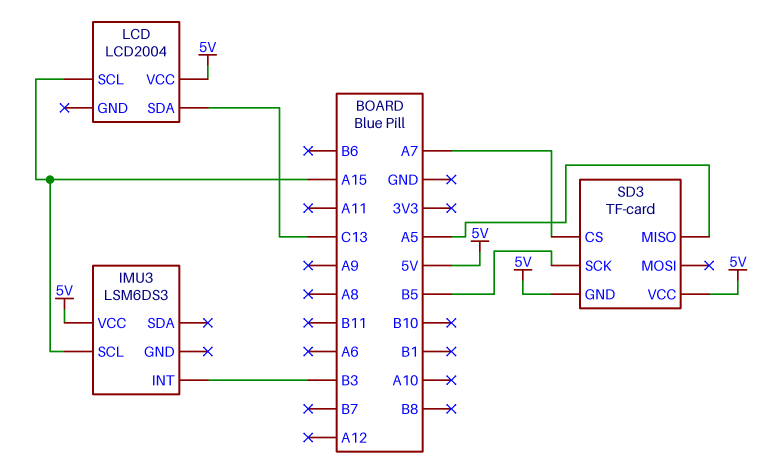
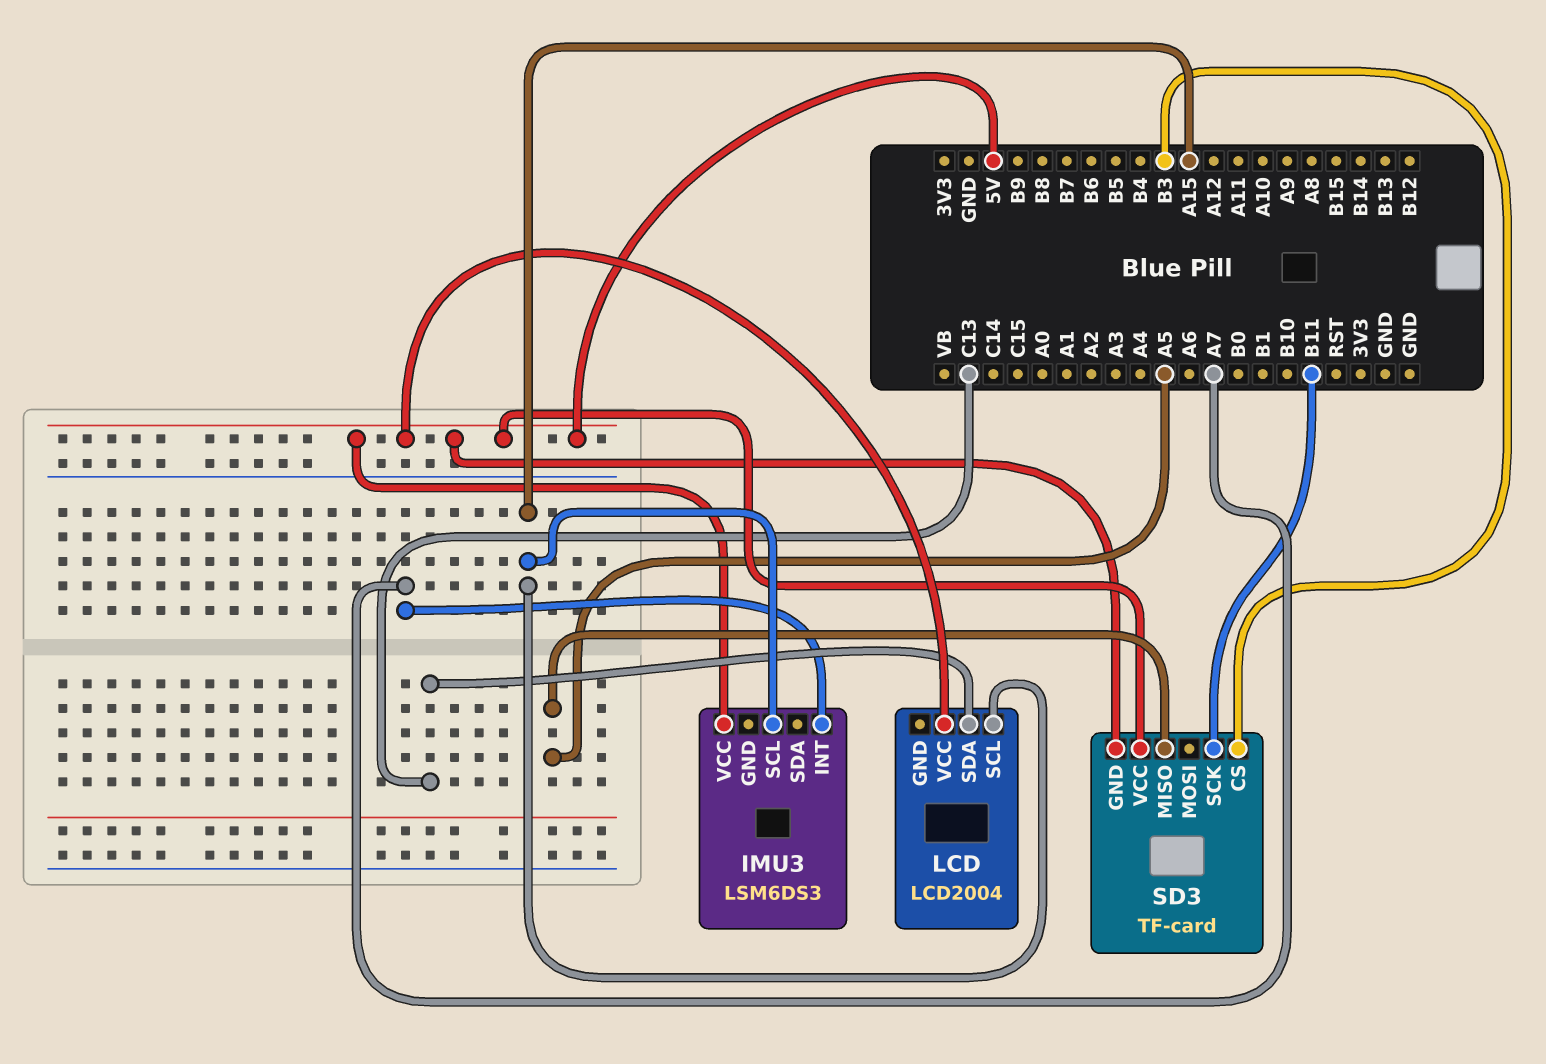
IMU3 pin INT: B3 -> A7
SD3 pin CS: A7 -> B3
SD3 pin SCK: B5 -> B11

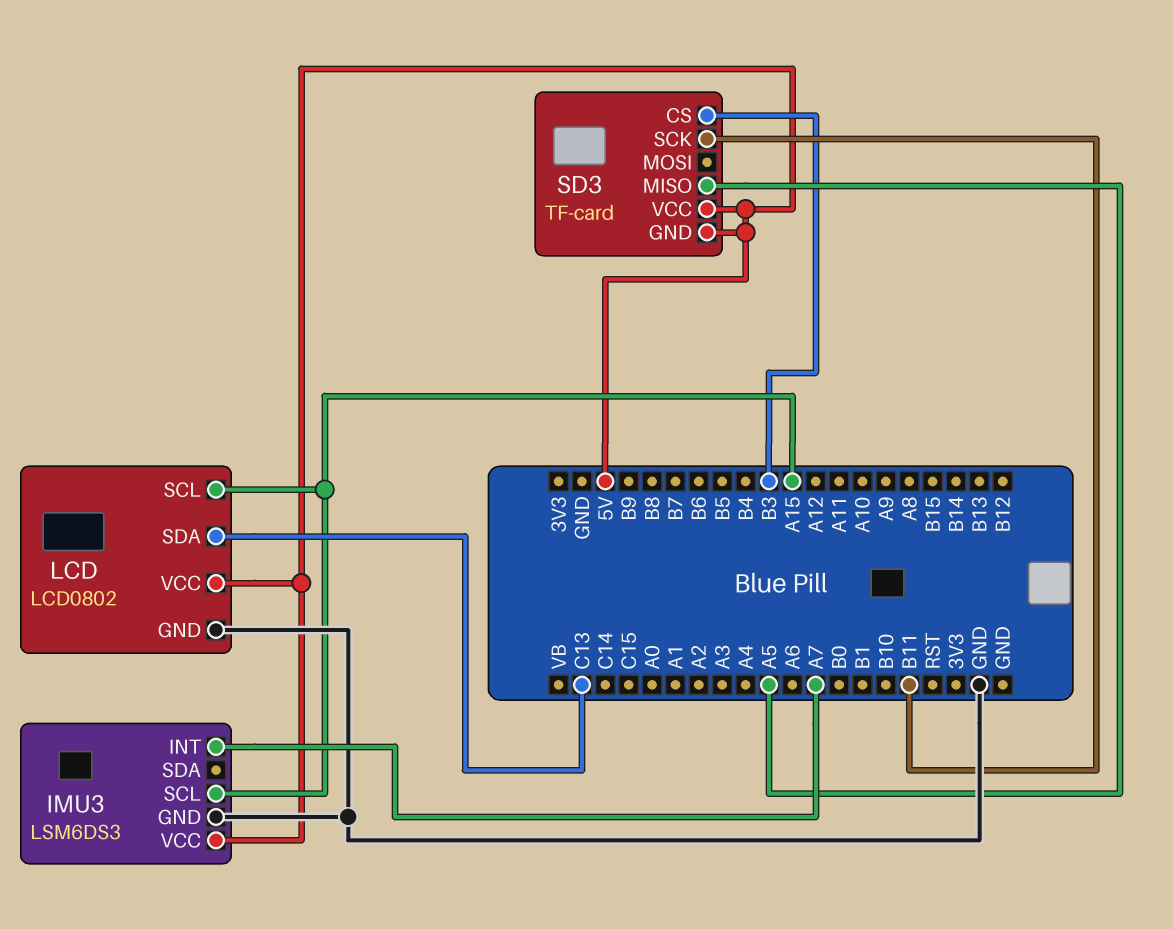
IMU3 pin GND: none -> GND
LCD: LCD2004 -> LCD0802
LCD pin GND: none -> GND

